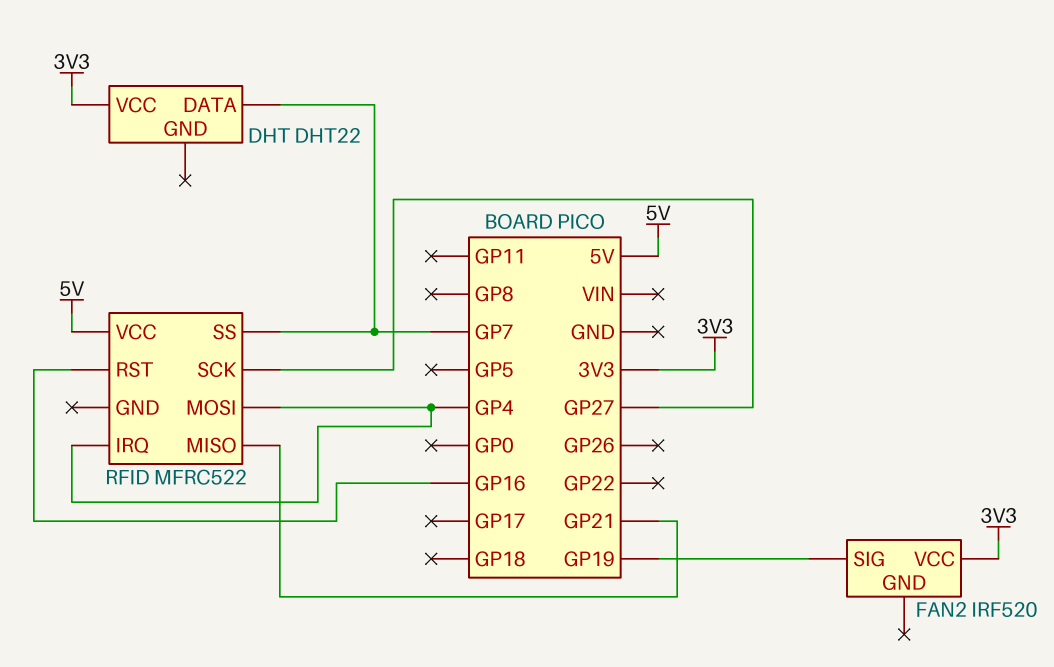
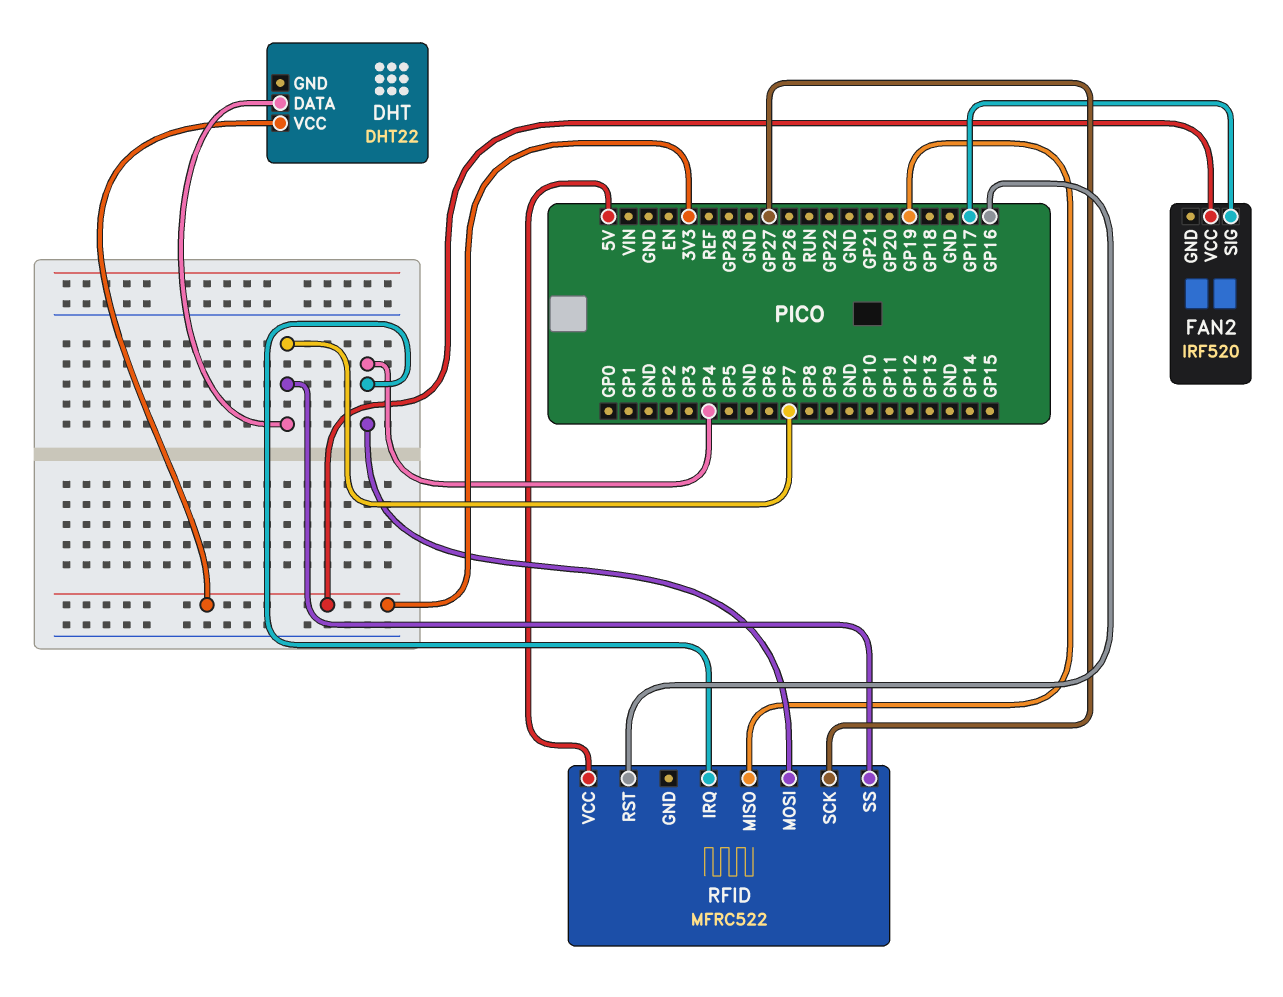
FAN2 pin SIG: GP19 -> GP17
RFID pin MISO: GP21 -> GP19

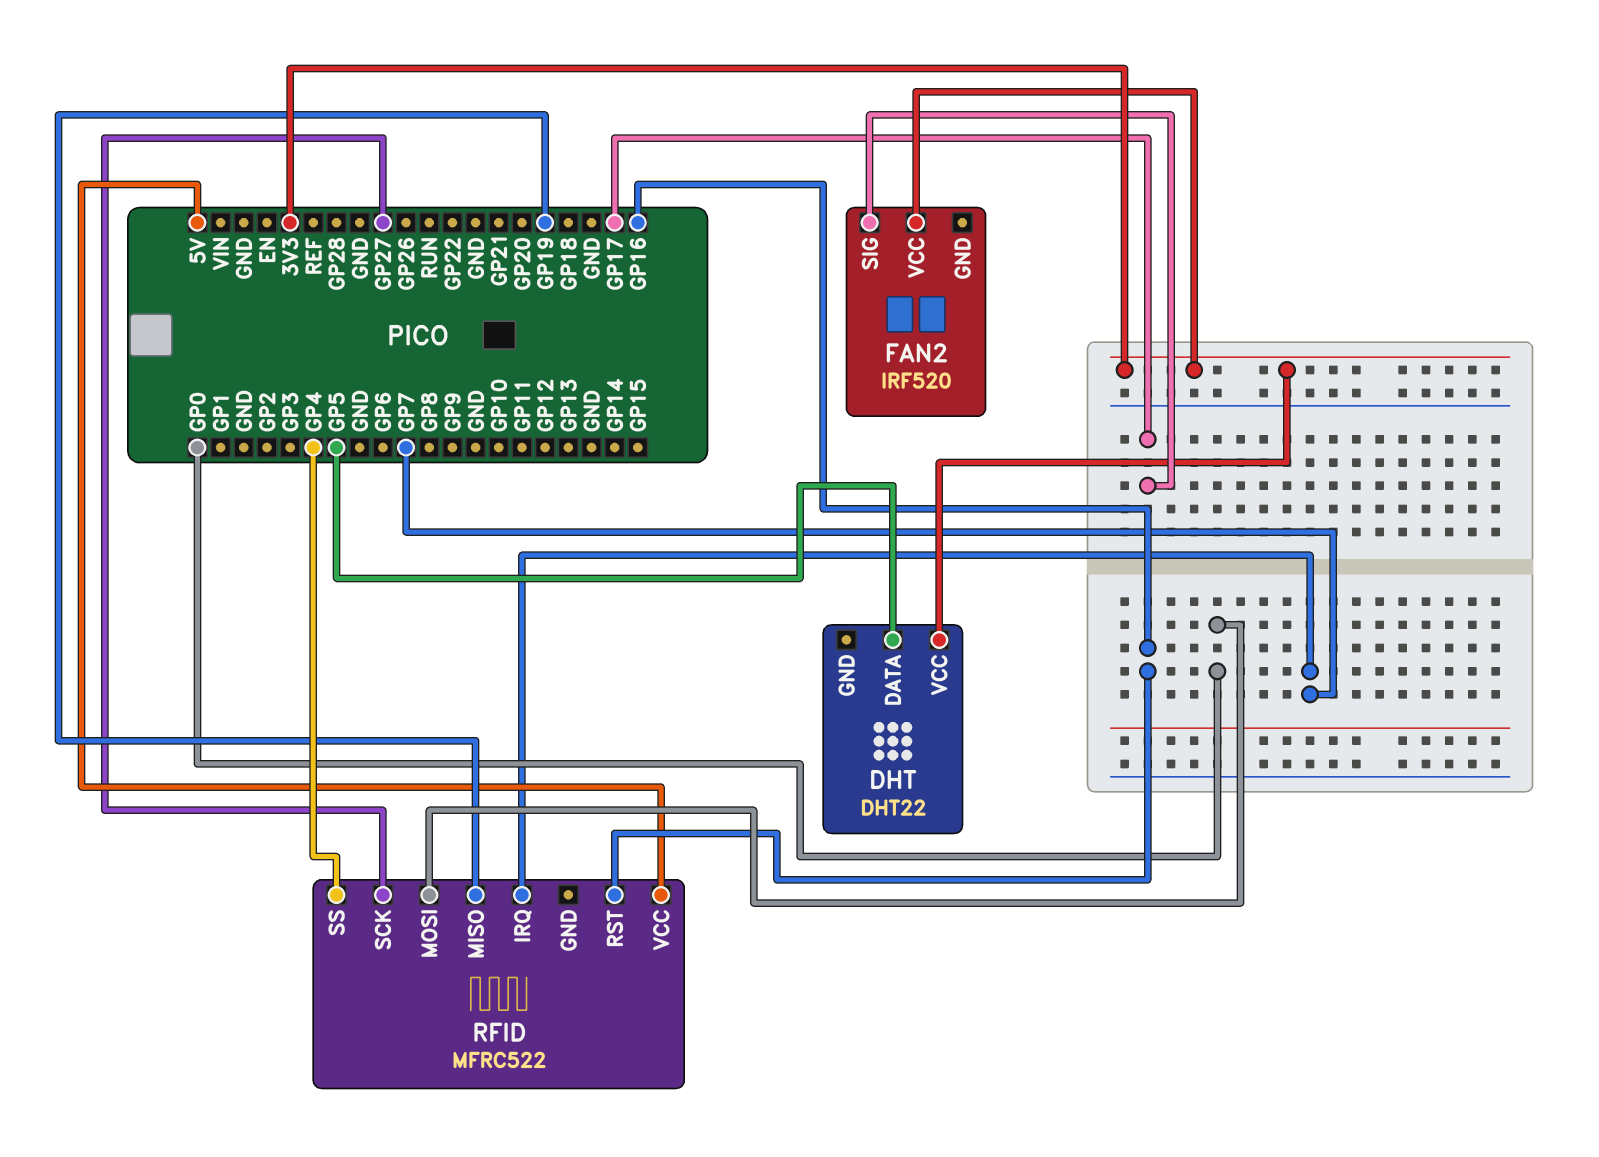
DHT pin DATA: GP7 -> GP5
RFID pin IRQ: GP4 -> GP7
RFID pin MOSI: GP4 -> GP0
RFID pin SS: GP7 -> GP4

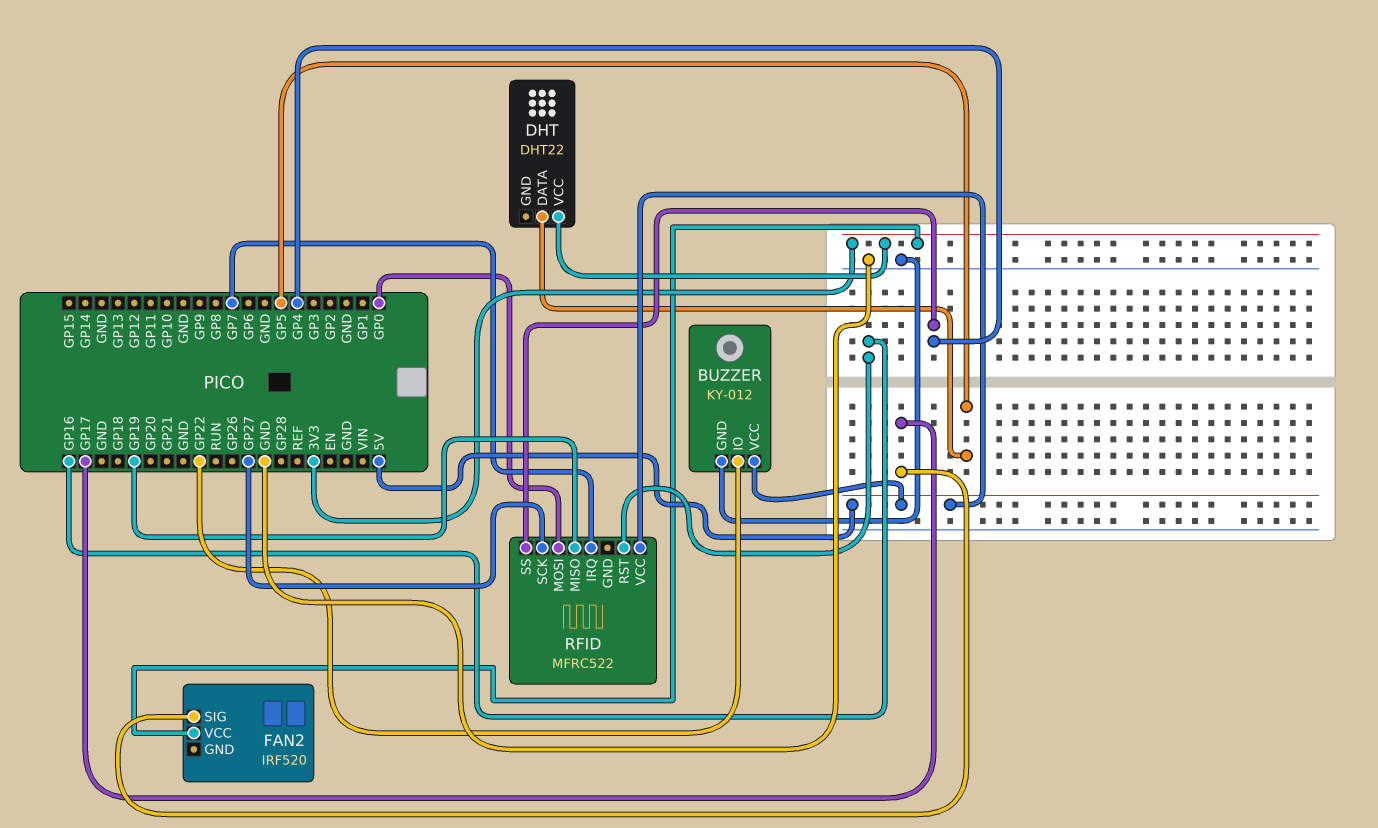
BUZZER: none -> KY-012
BUZZER pin GND: none -> GND
BUZZER pin IO: none -> GP22
BUZZER pin VCC: none -> 5V

